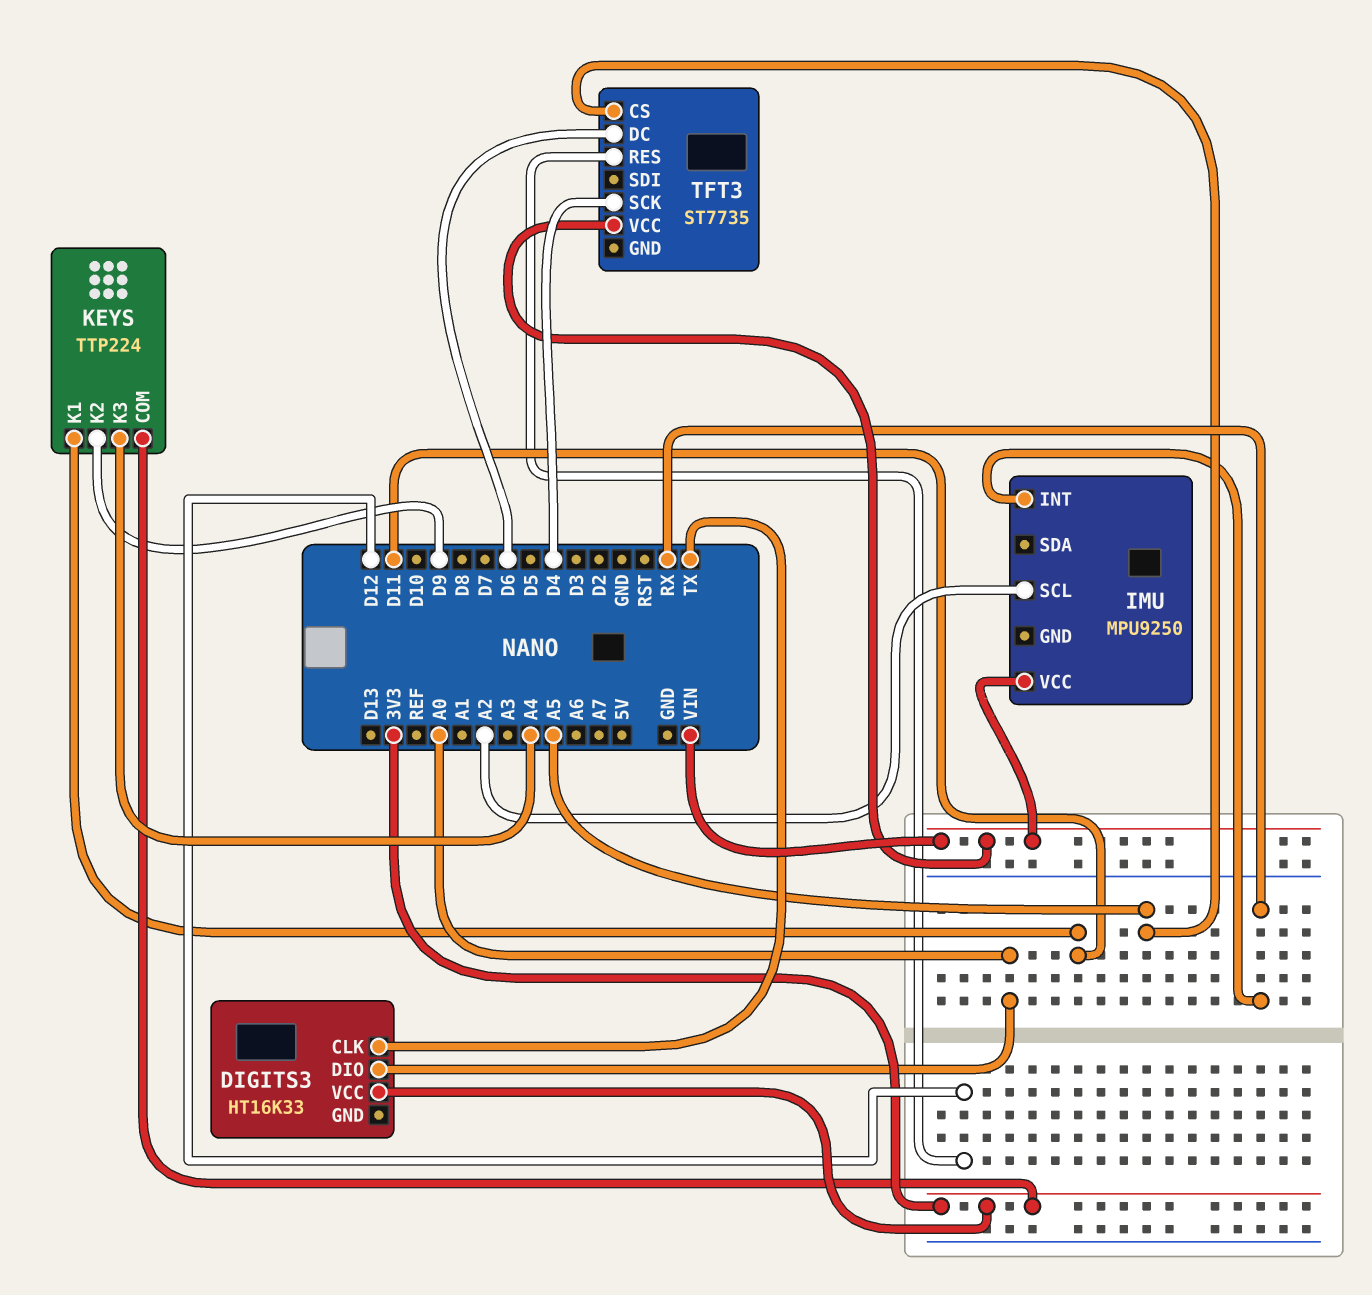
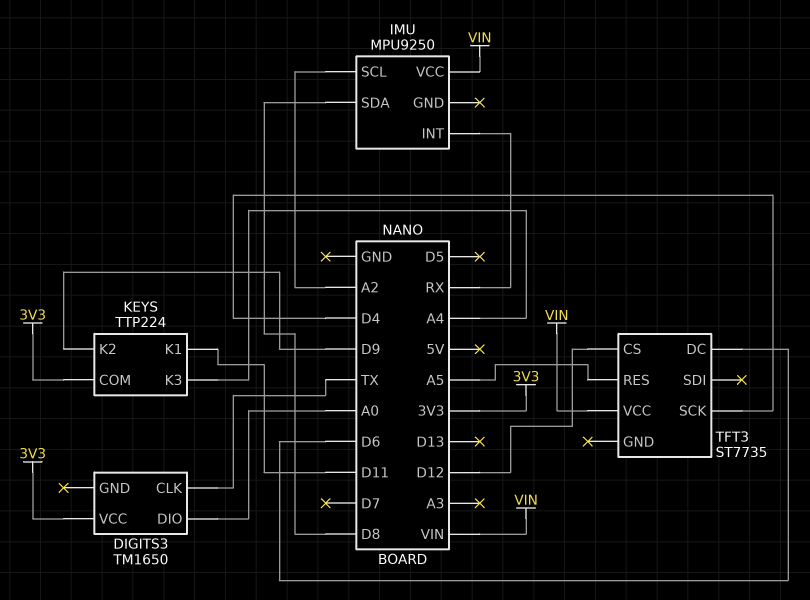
DIGITS3: HT16K33 -> TM1650
IMU pin SDA: none -> D8
TFT3 pin CS: A5 -> D12
TFT3 pin RES: D12 -> A5

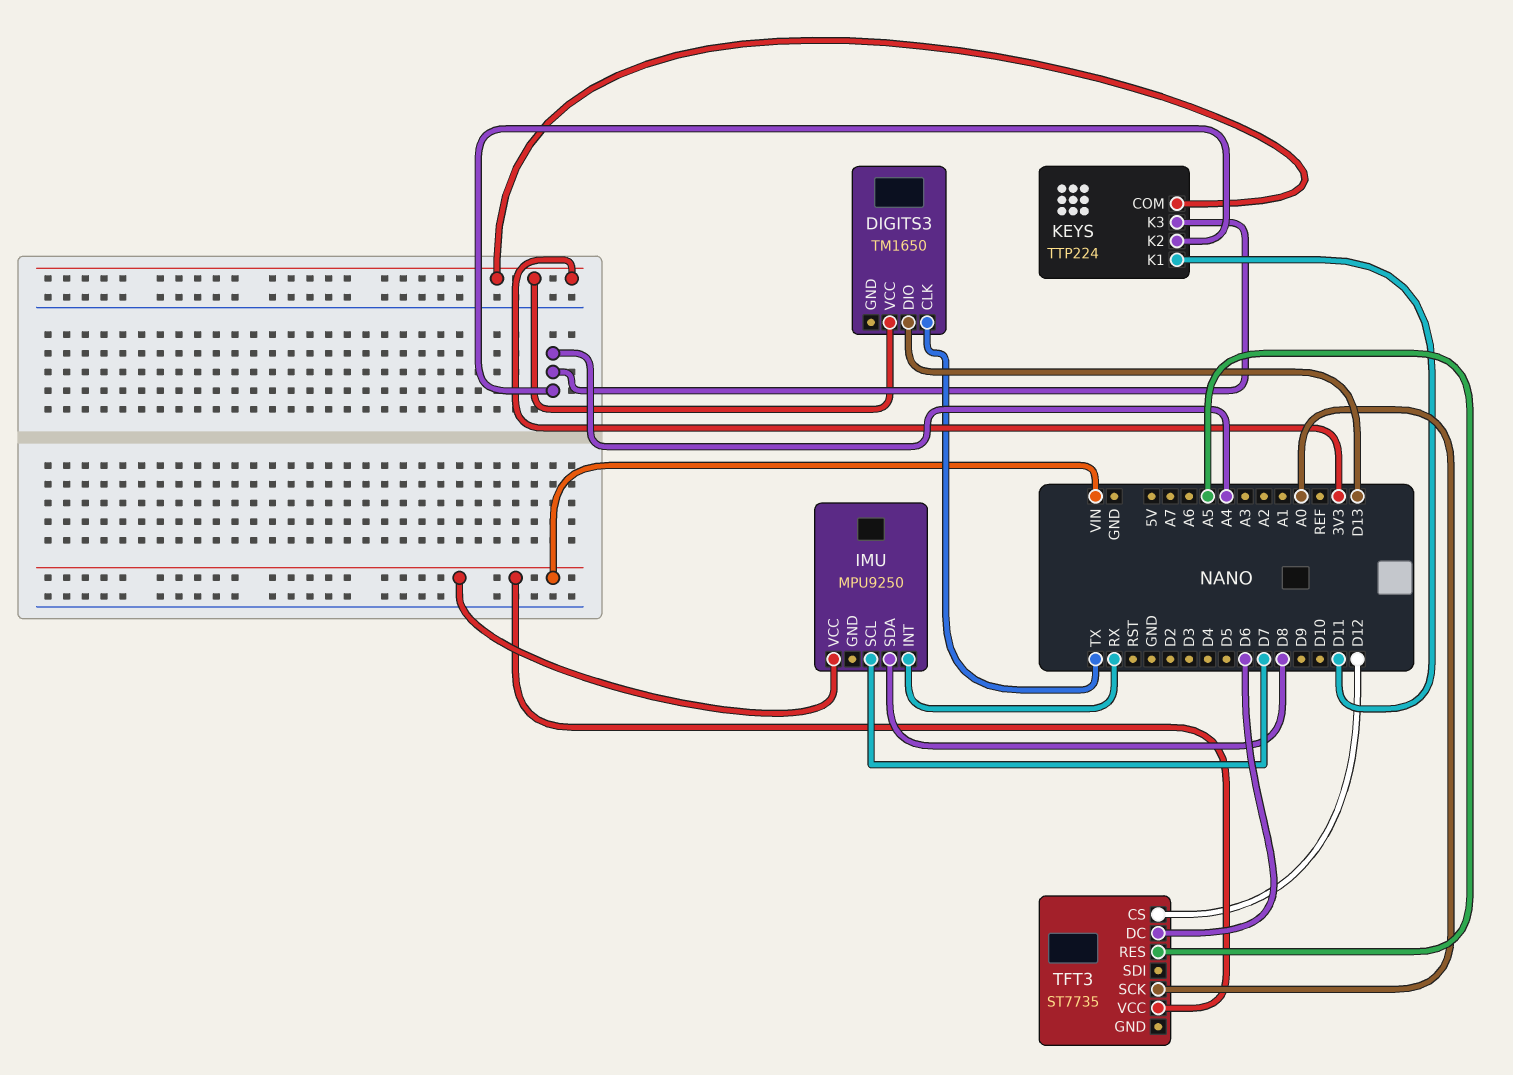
DIGITS3 pin DIO: A0 -> D13
IMU pin SCL: A2 -> D7
KEYS pin K2: D9 -> A4
TFT3 pin SCK: D4 -> A0

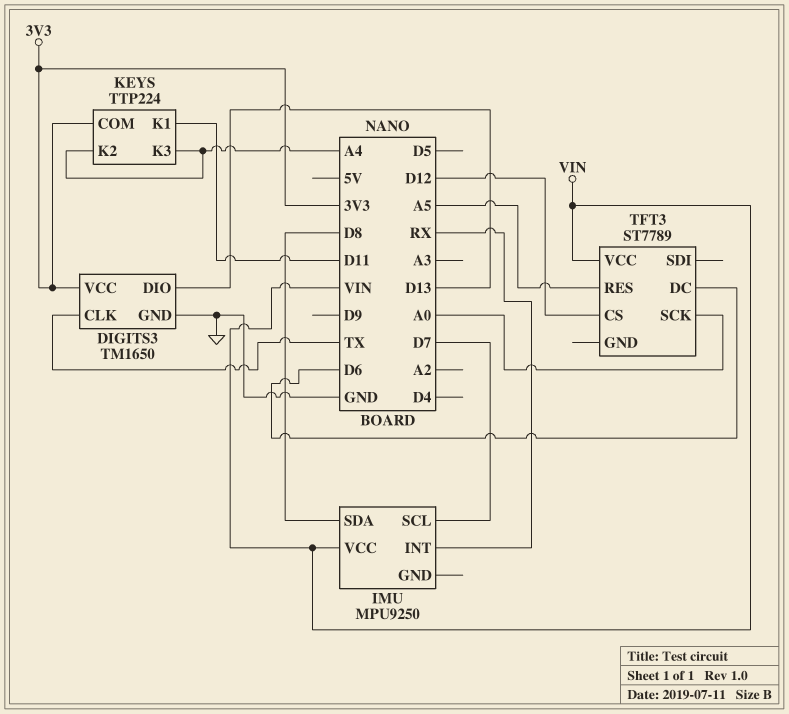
DIGITS3 pin GND: none -> GND
TFT3: ST7735 -> ST7789

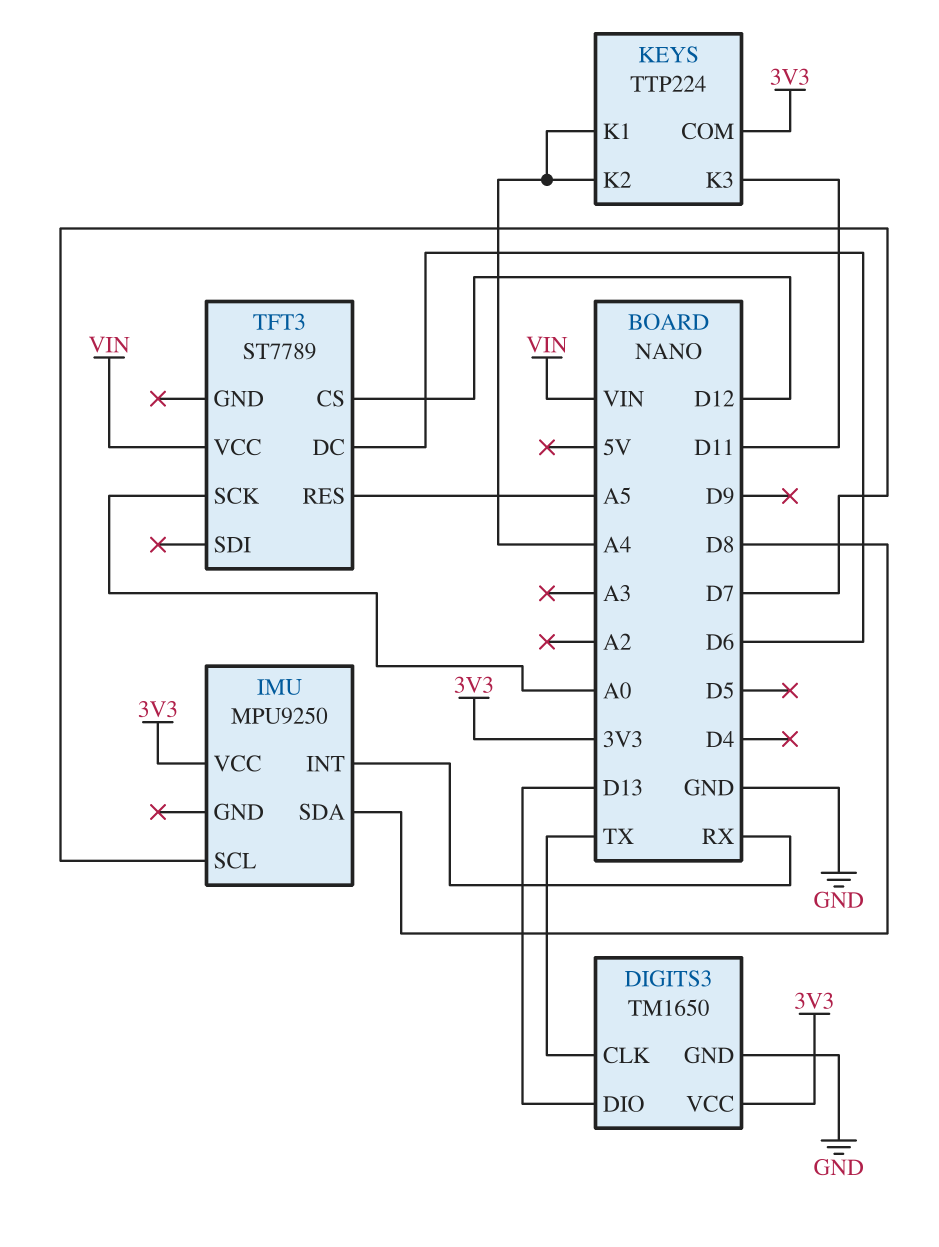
IMU pin VCC: VIN -> 3V3
KEYS pin K1: D11 -> A4
KEYS pin K3: A4 -> D11

